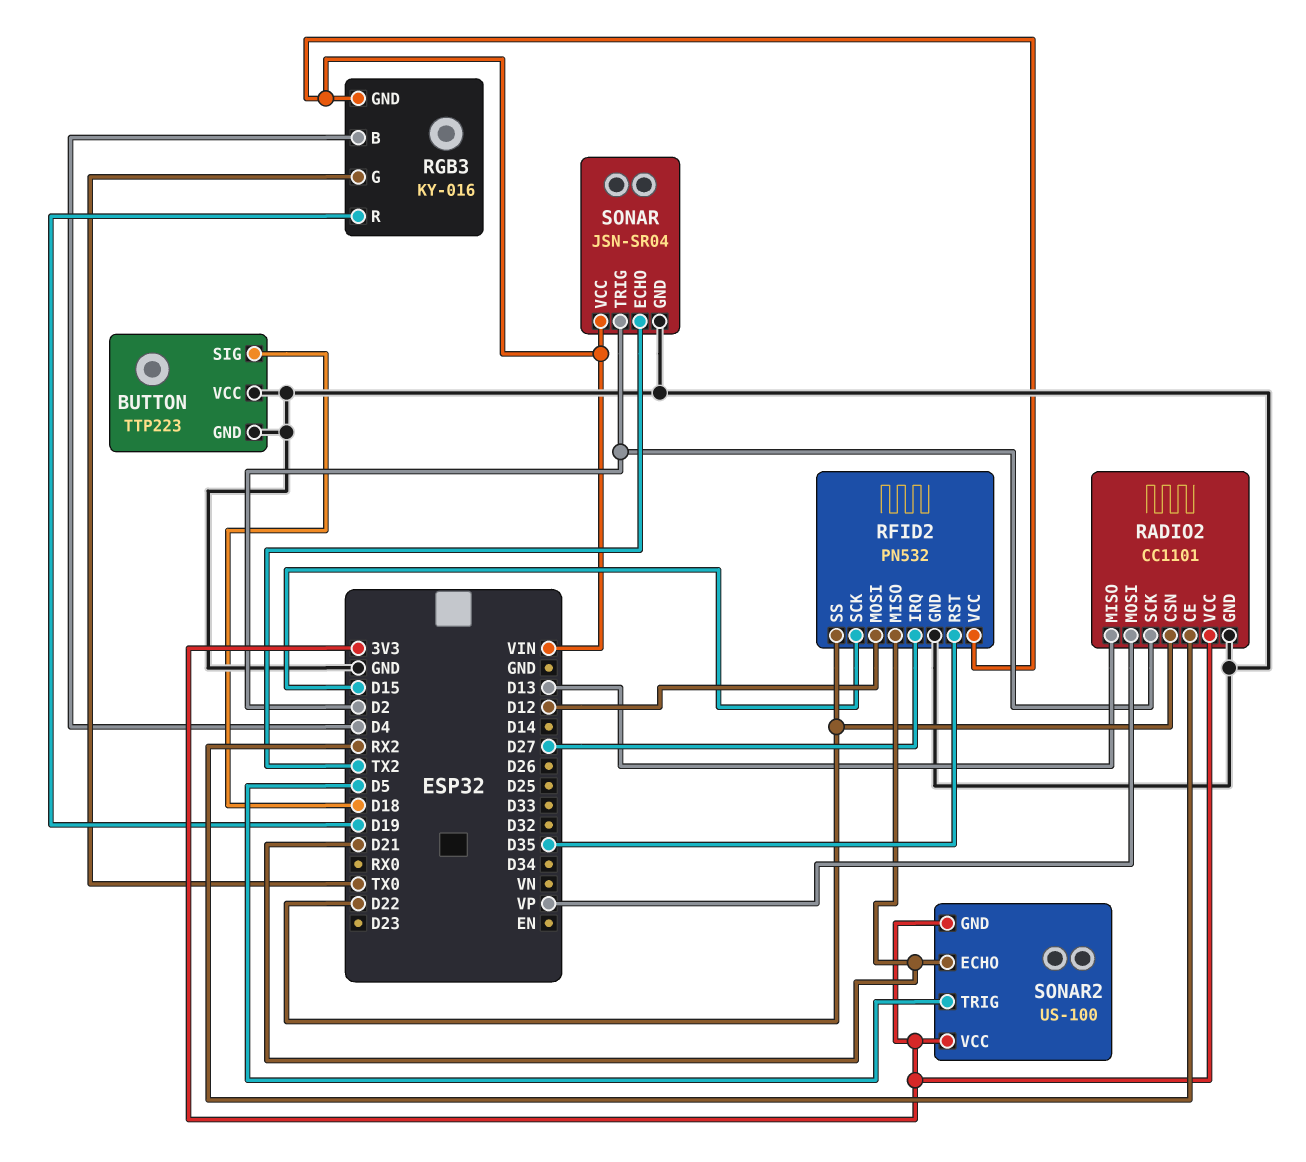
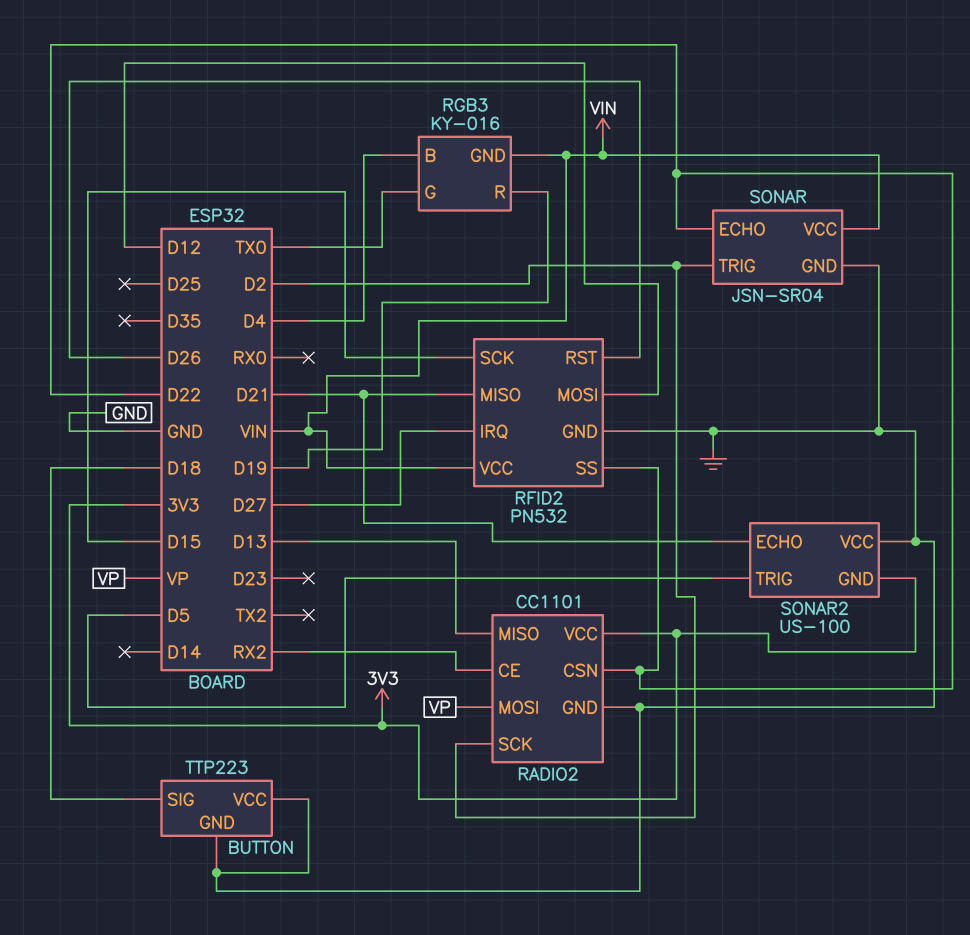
RFID2 pin RST: D35 -> D26
SONAR pin ECHO: TX2 -> D22
SONAR2 pin VCC: 3V3 -> GND

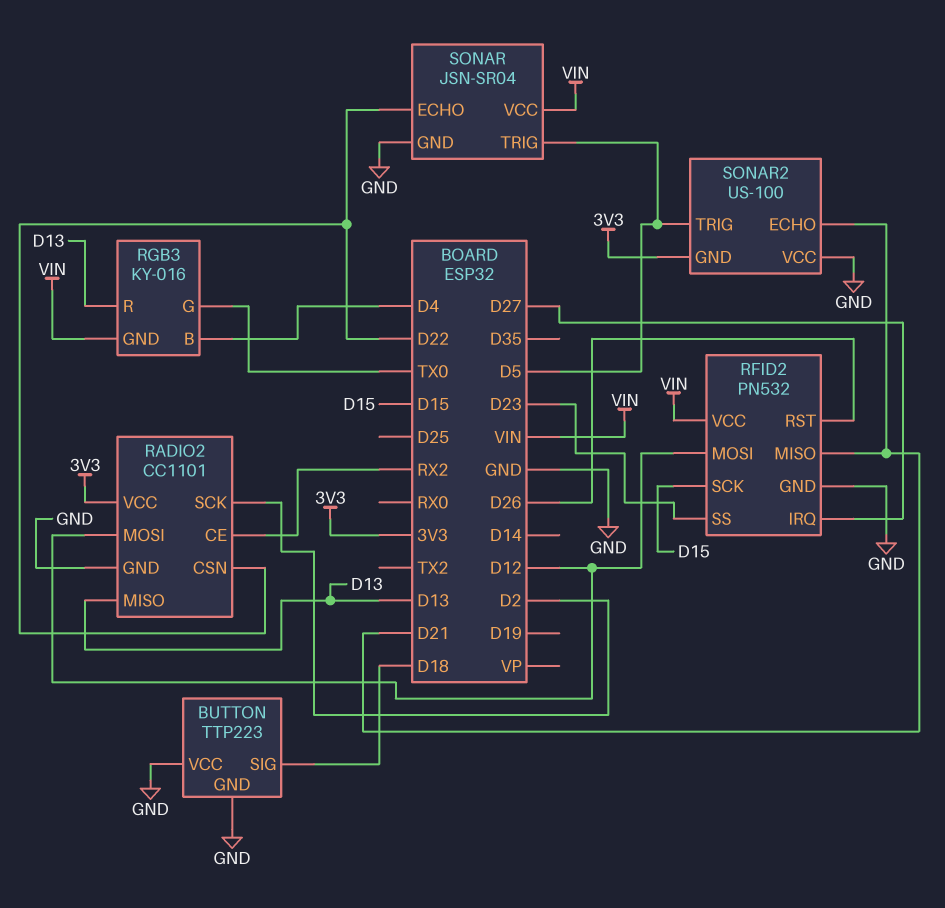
RADIO2 pin MOSI: VP -> D12
RFID2 pin SS: D22 -> D23
RGB3 pin R: D19 -> D13
SONAR pin TRIG: D2 -> D5

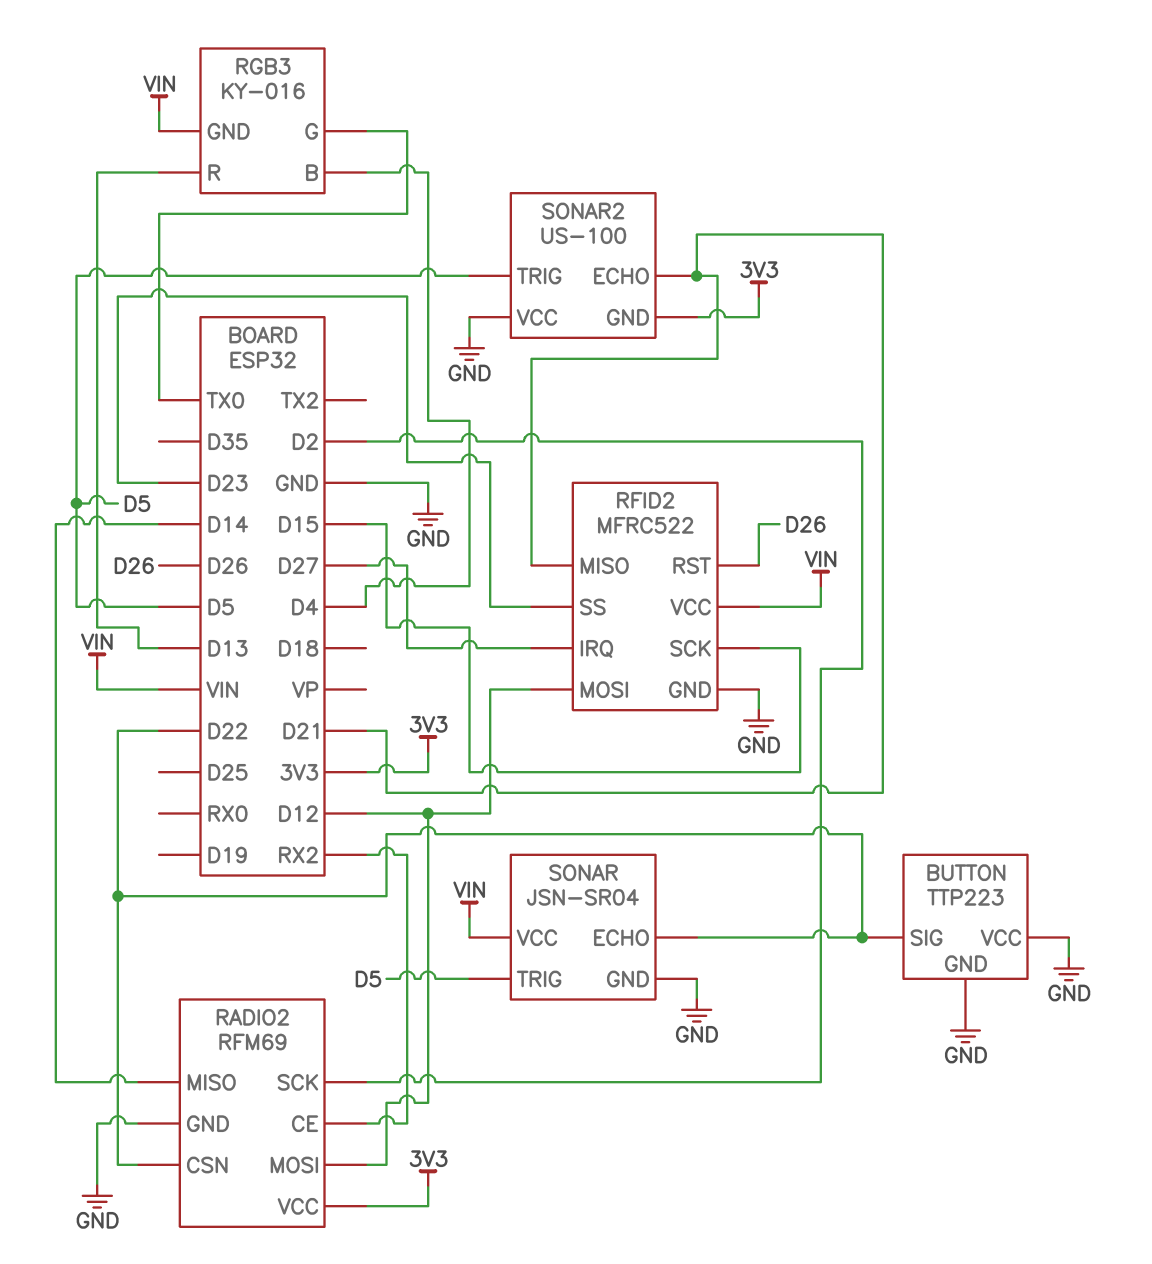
BUTTON pin SIG: D18 -> D22
RADIO2: CC1101 -> RFM69
RADIO2 pin MISO: D13 -> D14
RFID2: PN532 -> MFRC522

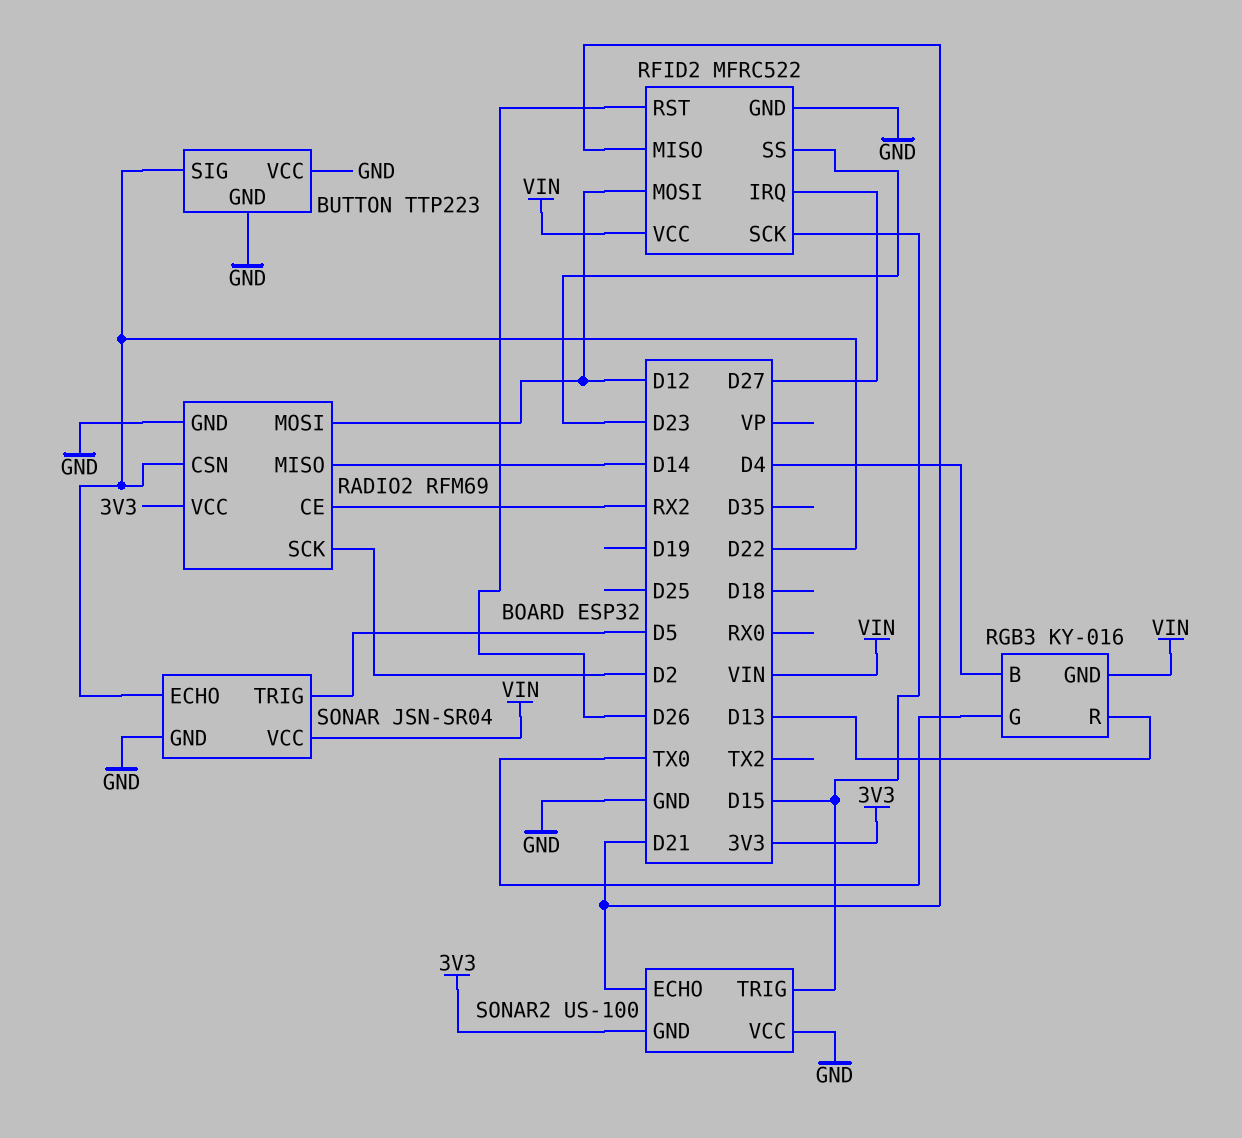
SONAR2 pin TRIG: D5 -> D15

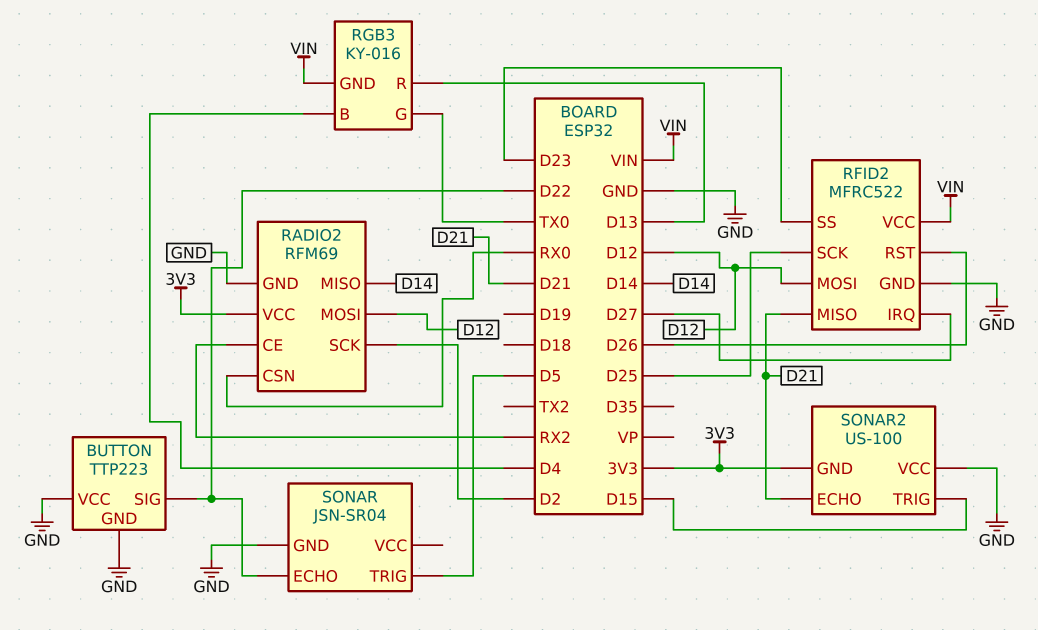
RADIO2 pin CSN: D22 -> RX0
RFID2 pin SCK: D15 -> D25
SONAR pin VCC: VIN -> none

